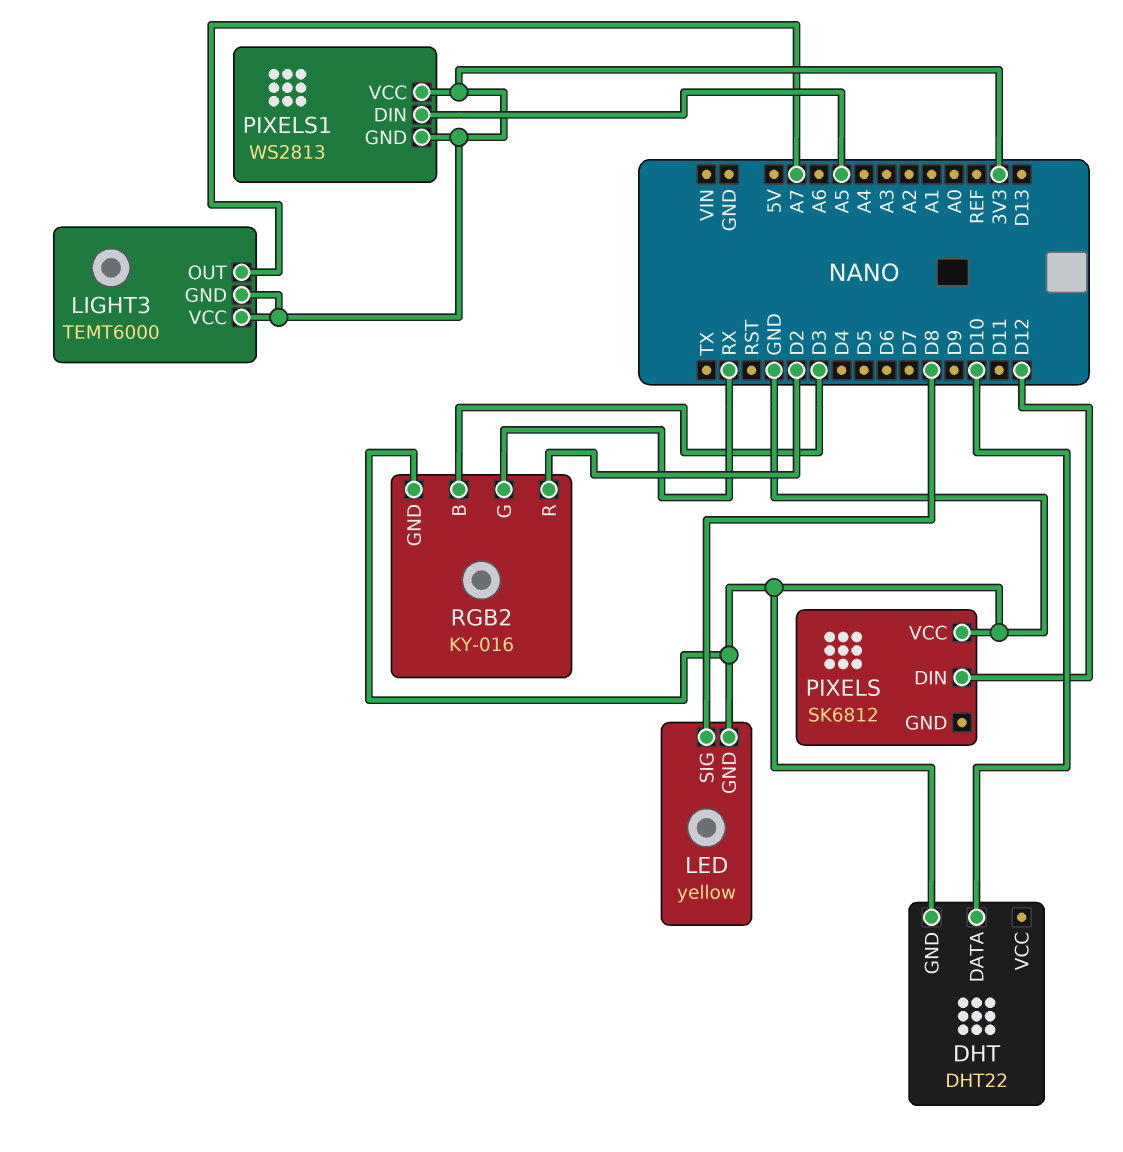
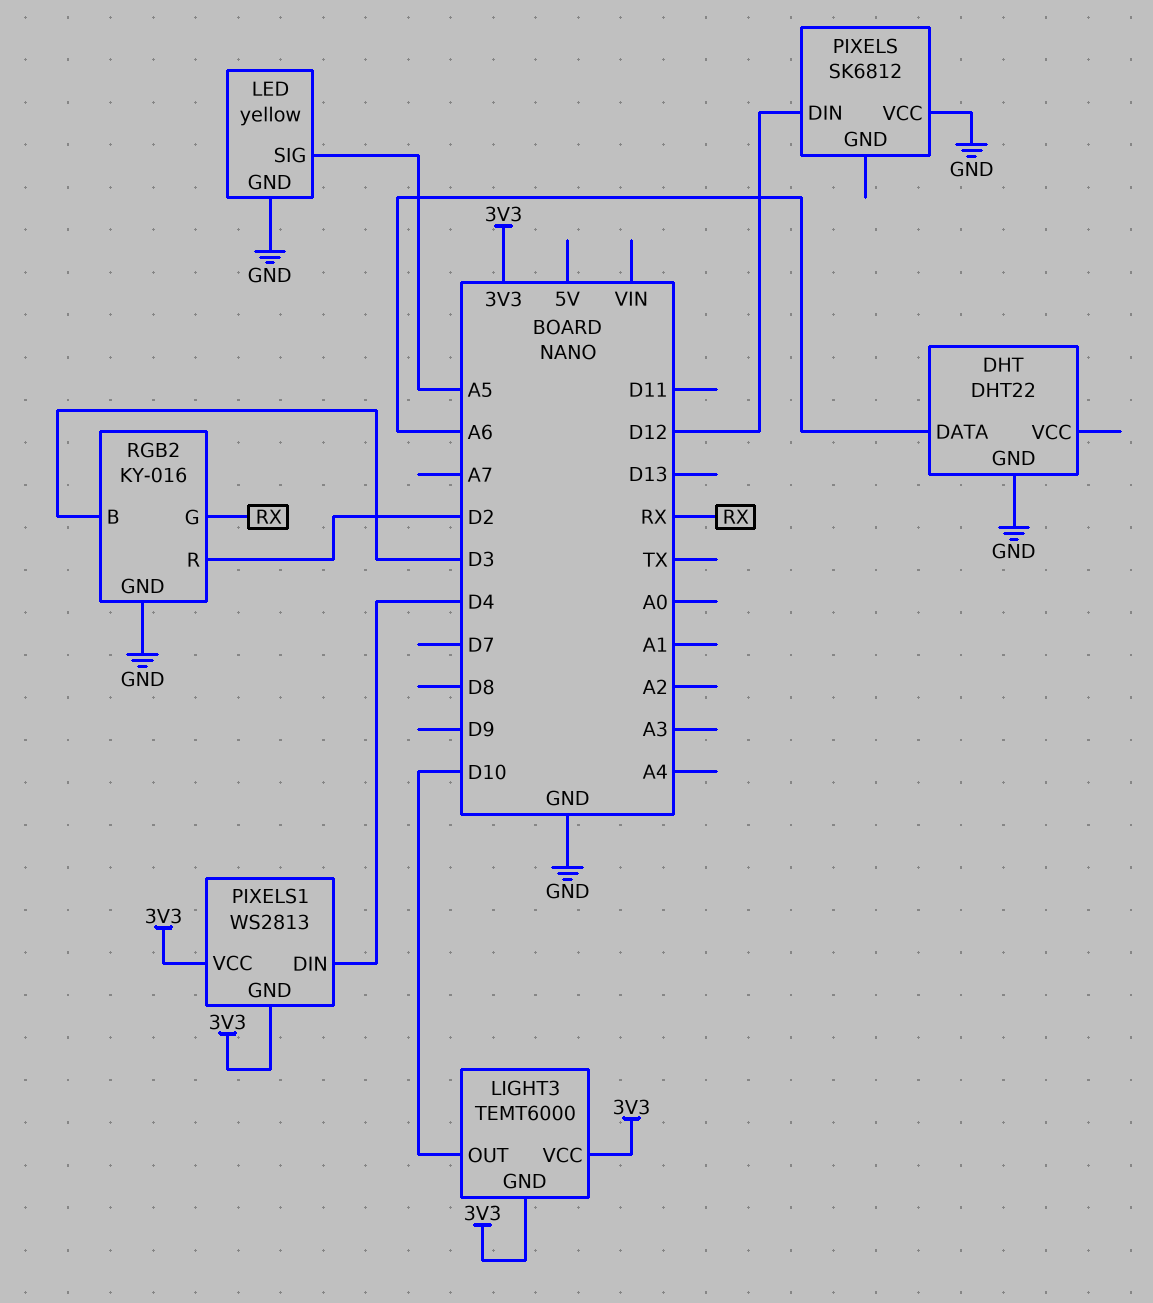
DHT pin DATA: D10 -> A6
LED pin SIG: D8 -> A5
LIGHT3 pin OUT: A7 -> D10
PIXELS1 pin DIN: A5 -> D4

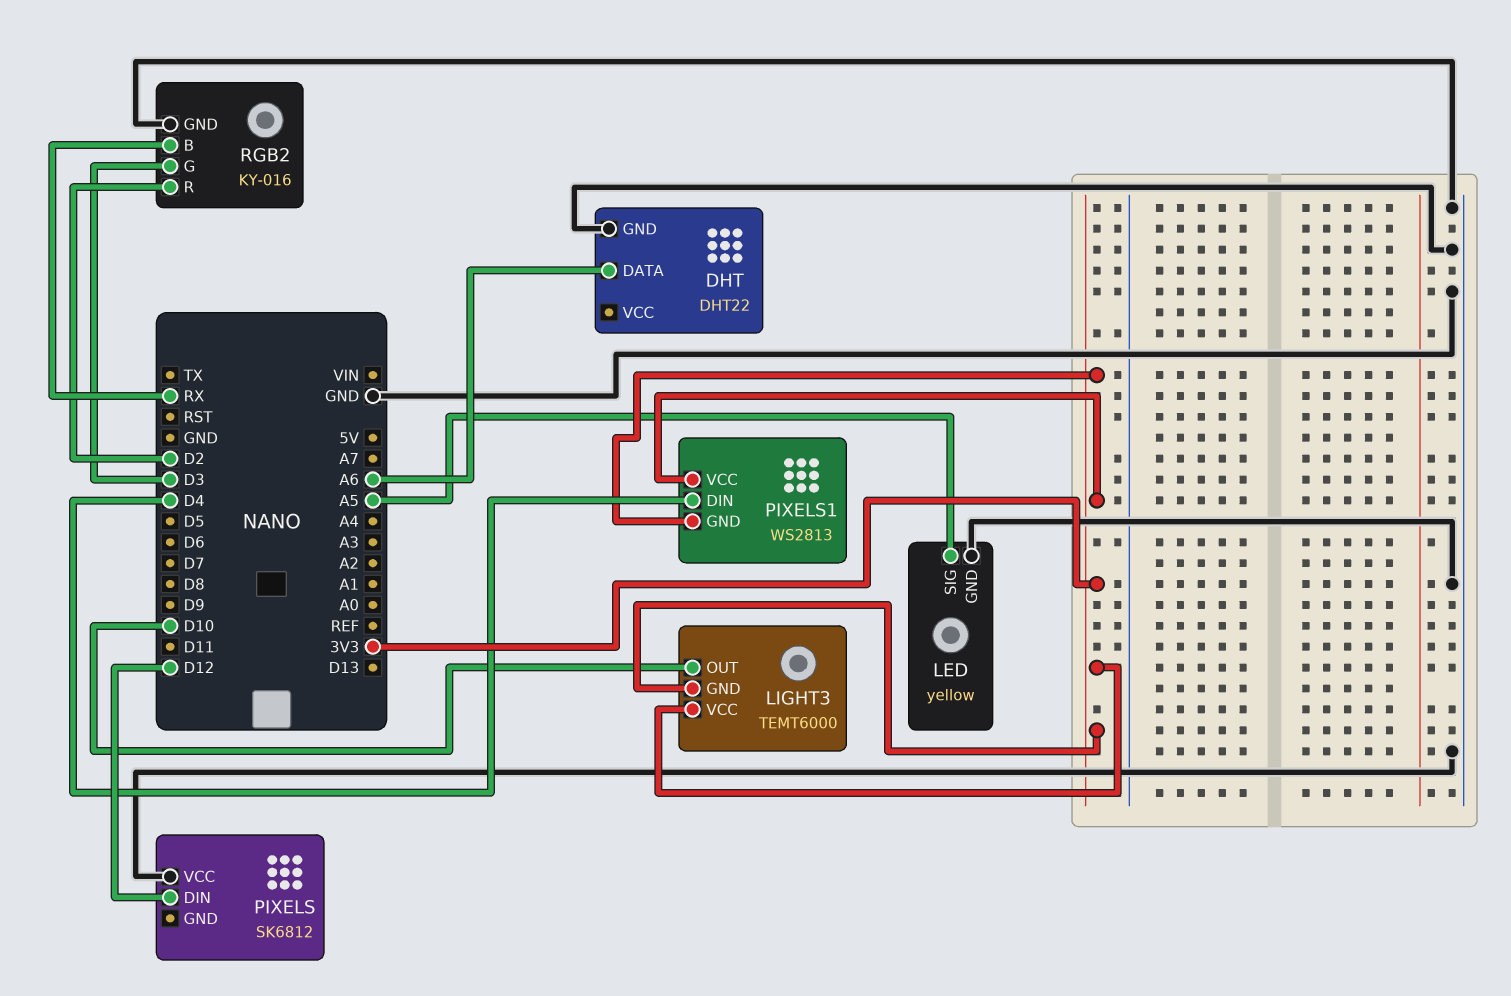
RGB2 pin B: D3 -> RX
RGB2 pin G: RX -> D3

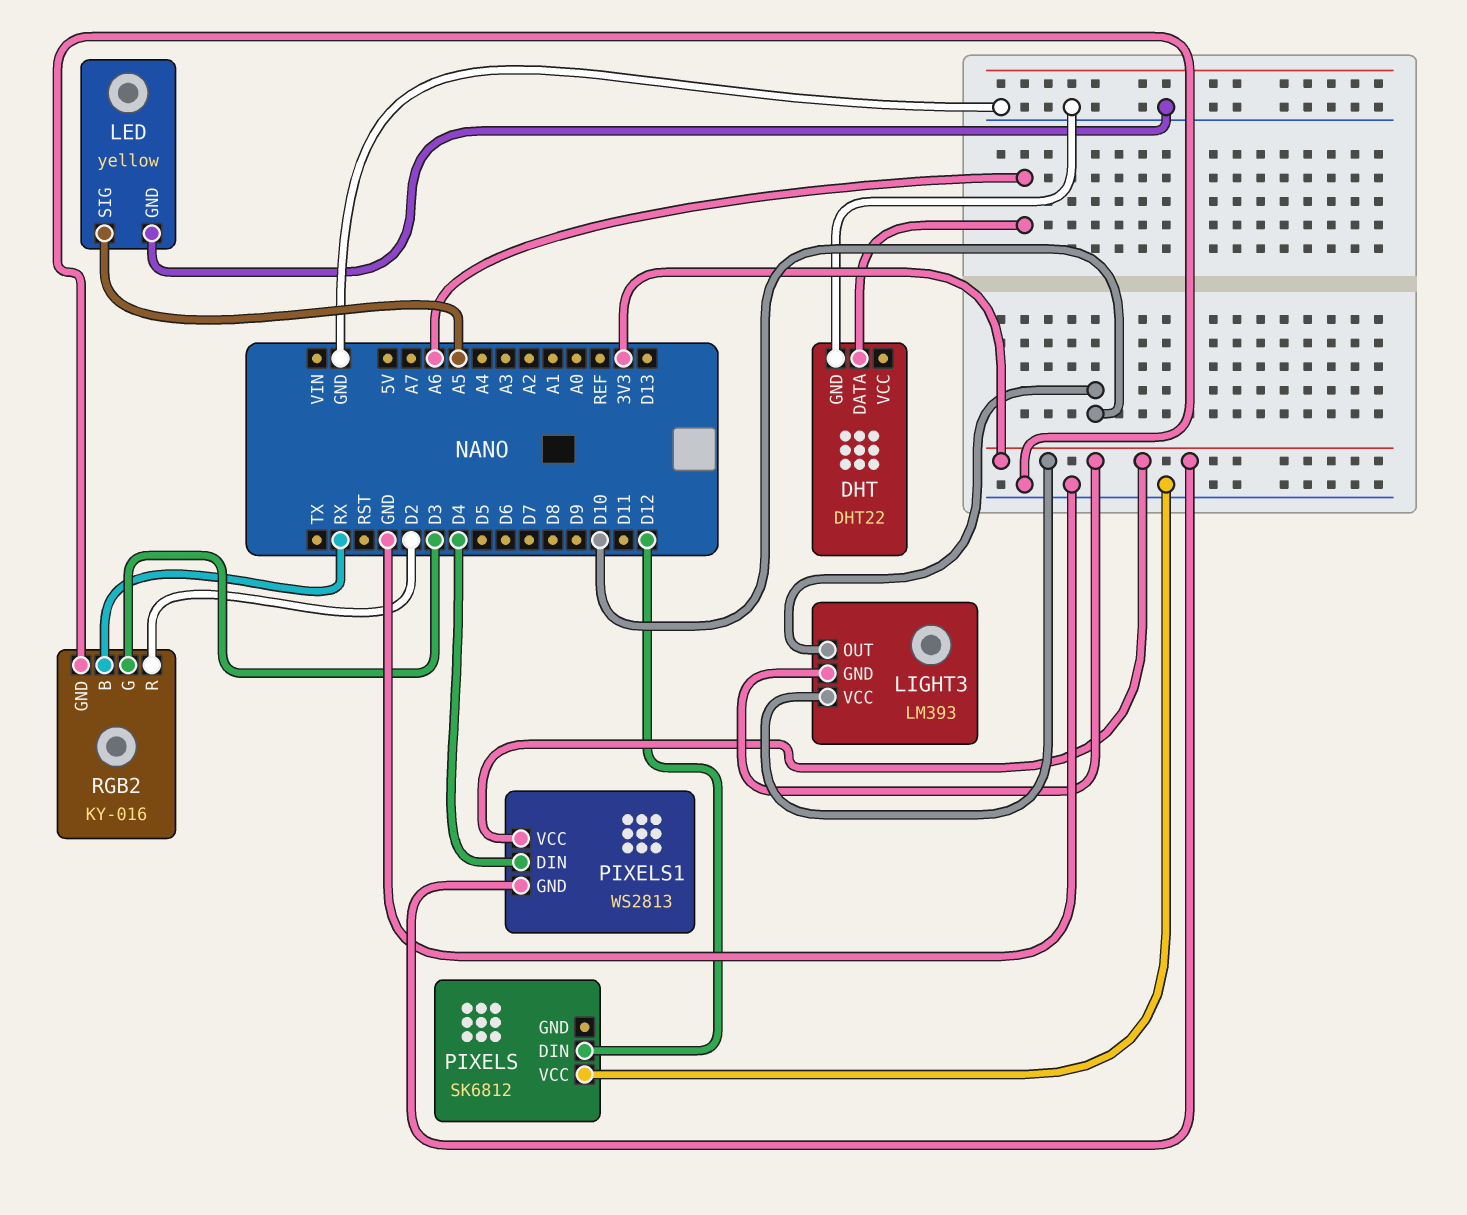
LIGHT3: TEMT6000 -> LM393

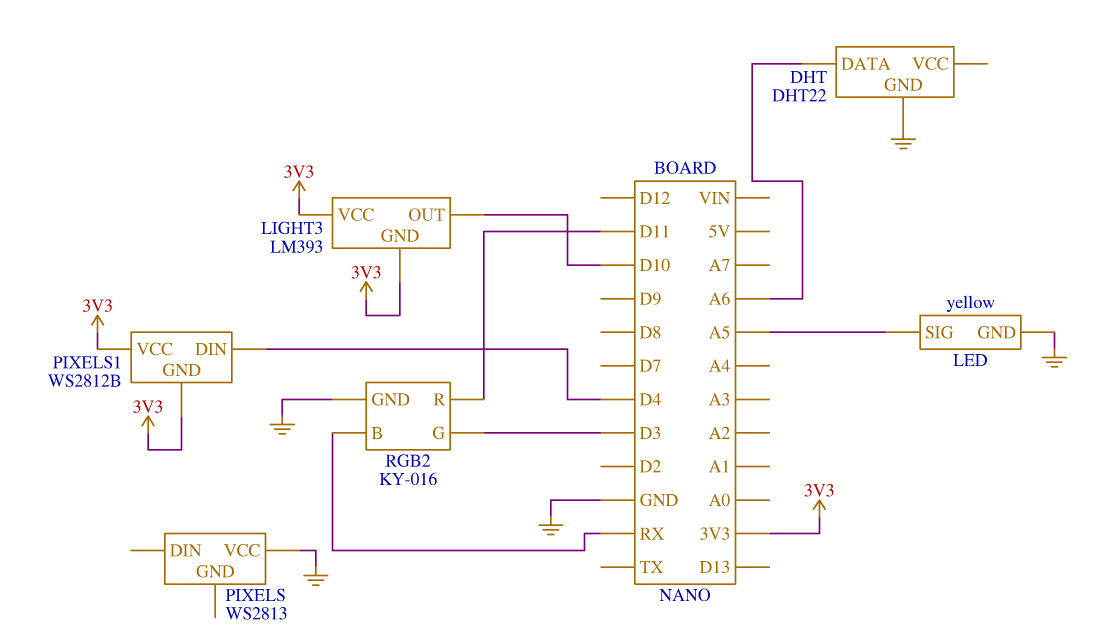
PIXELS: SK6812 -> WS2813
PIXELS pin DIN: D12 -> none
PIXELS1: WS2813 -> WS2812B
RGB2 pin R: D2 -> D11

